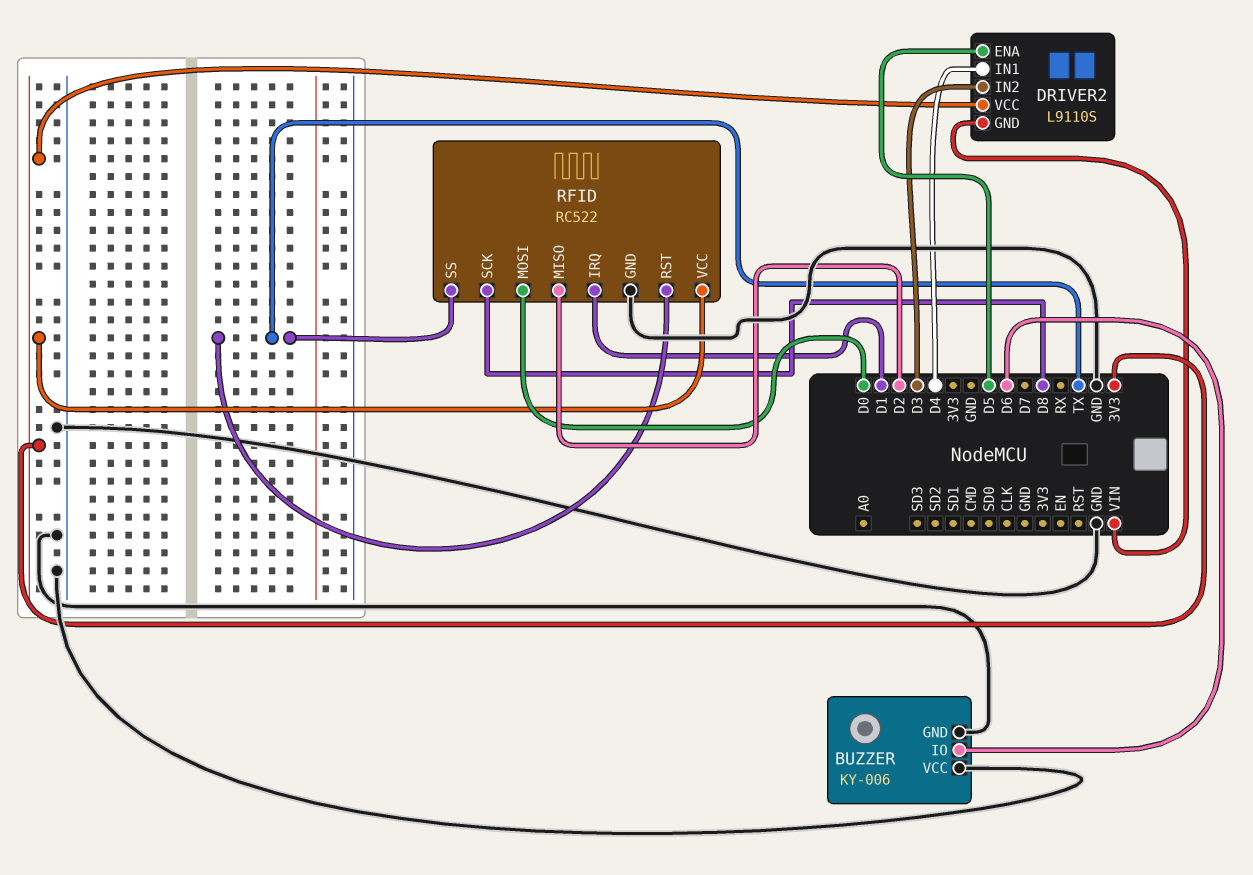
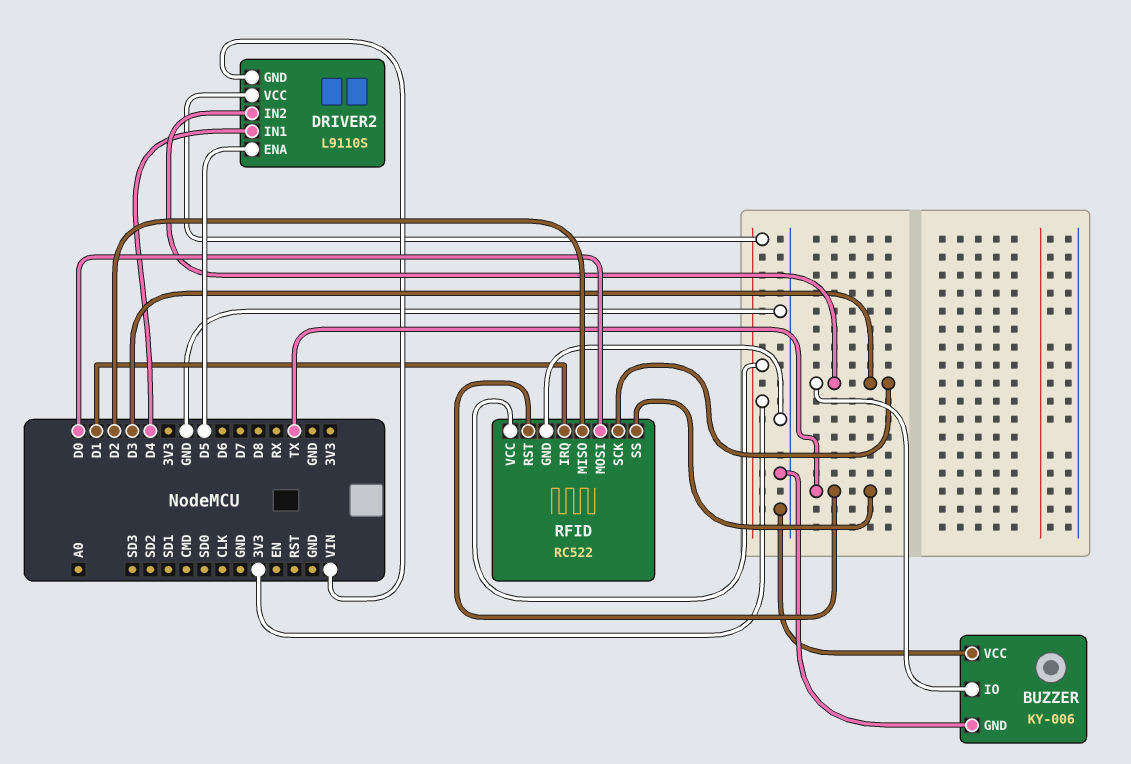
BUZZER pin IO: D6 -> D3
RFID pin SCK: D8 -> D3

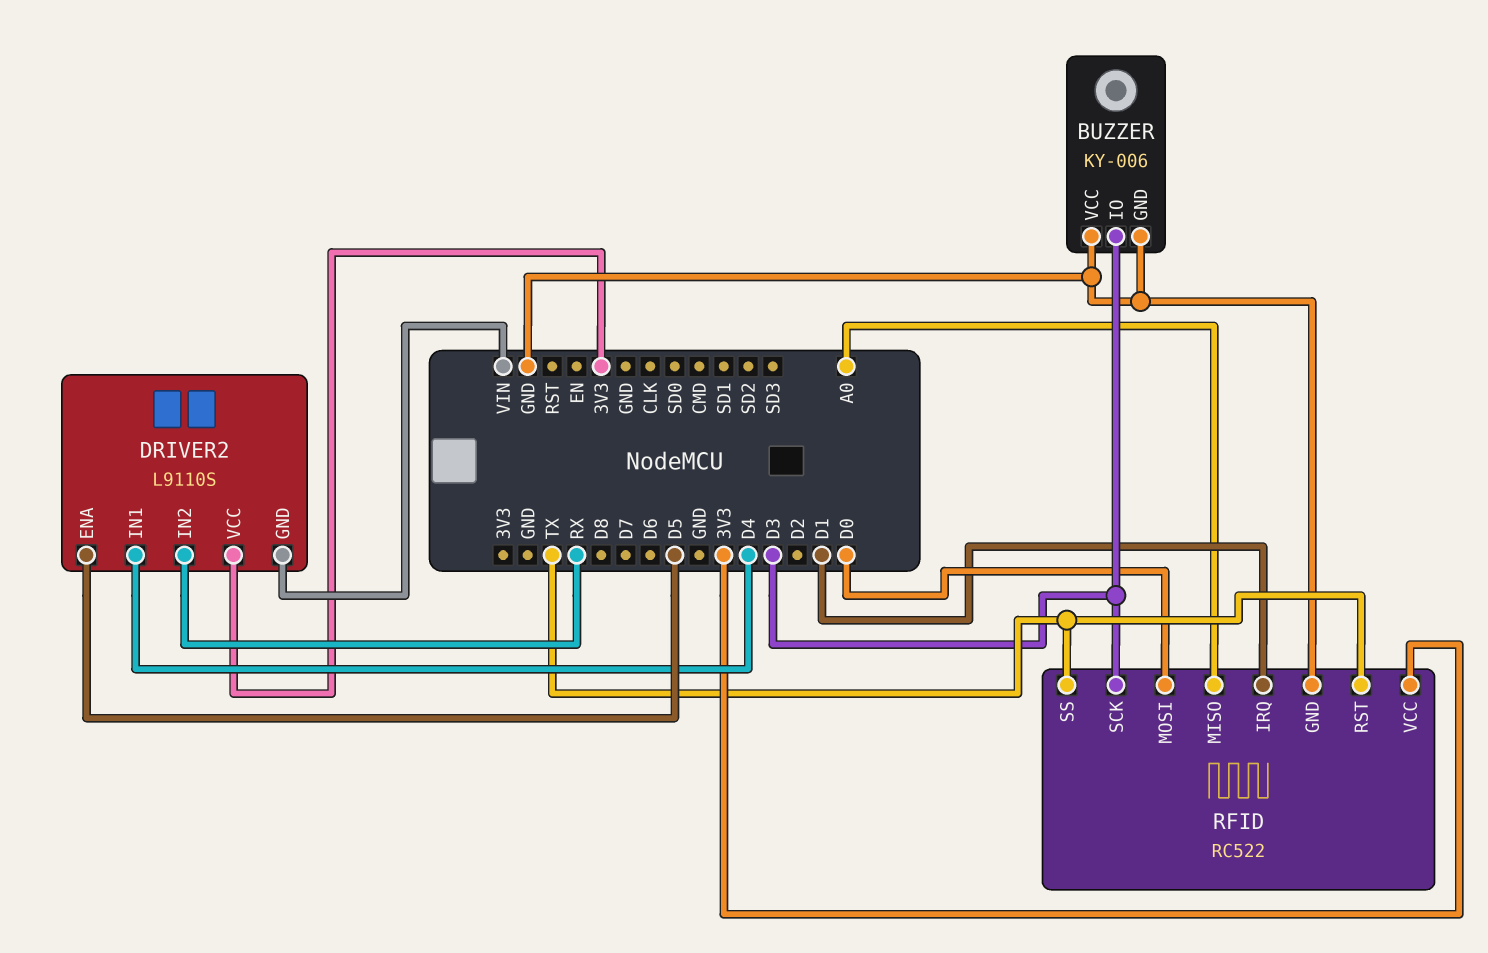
DRIVER2 pin IN2: D3 -> RX
RFID pin MISO: D2 -> A0

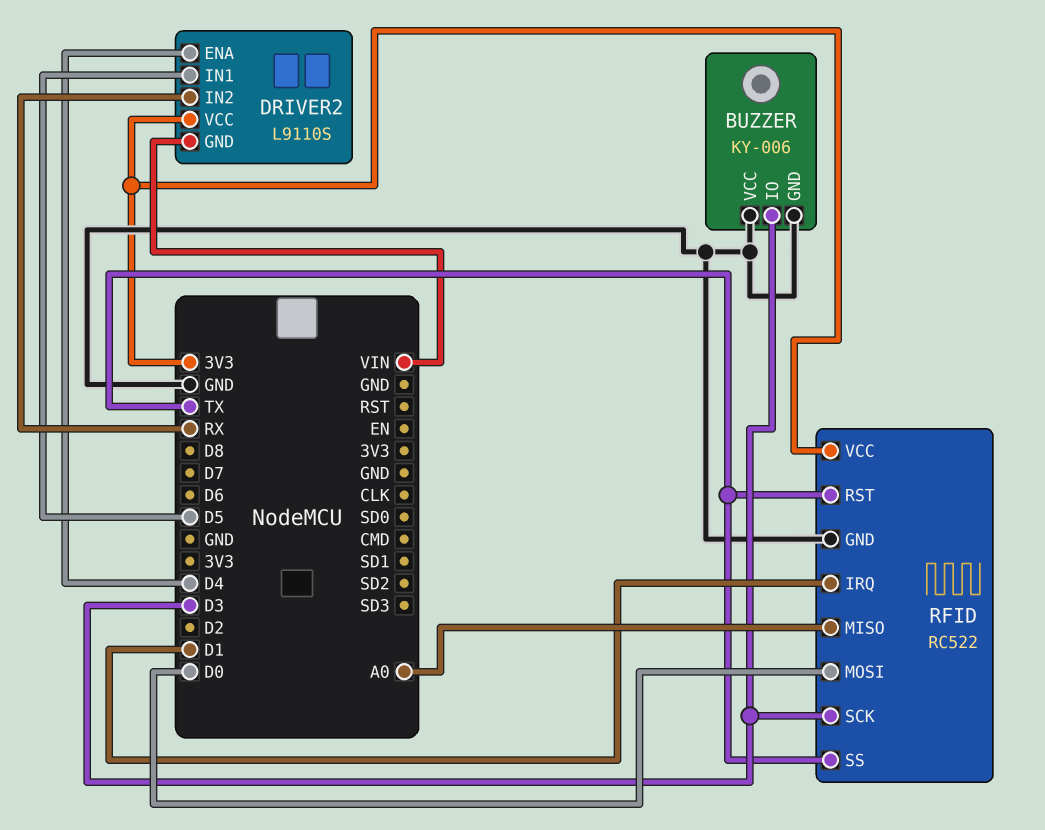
DRIVER2 pin ENA: D5 -> D4
DRIVER2 pin IN1: D4 -> D5

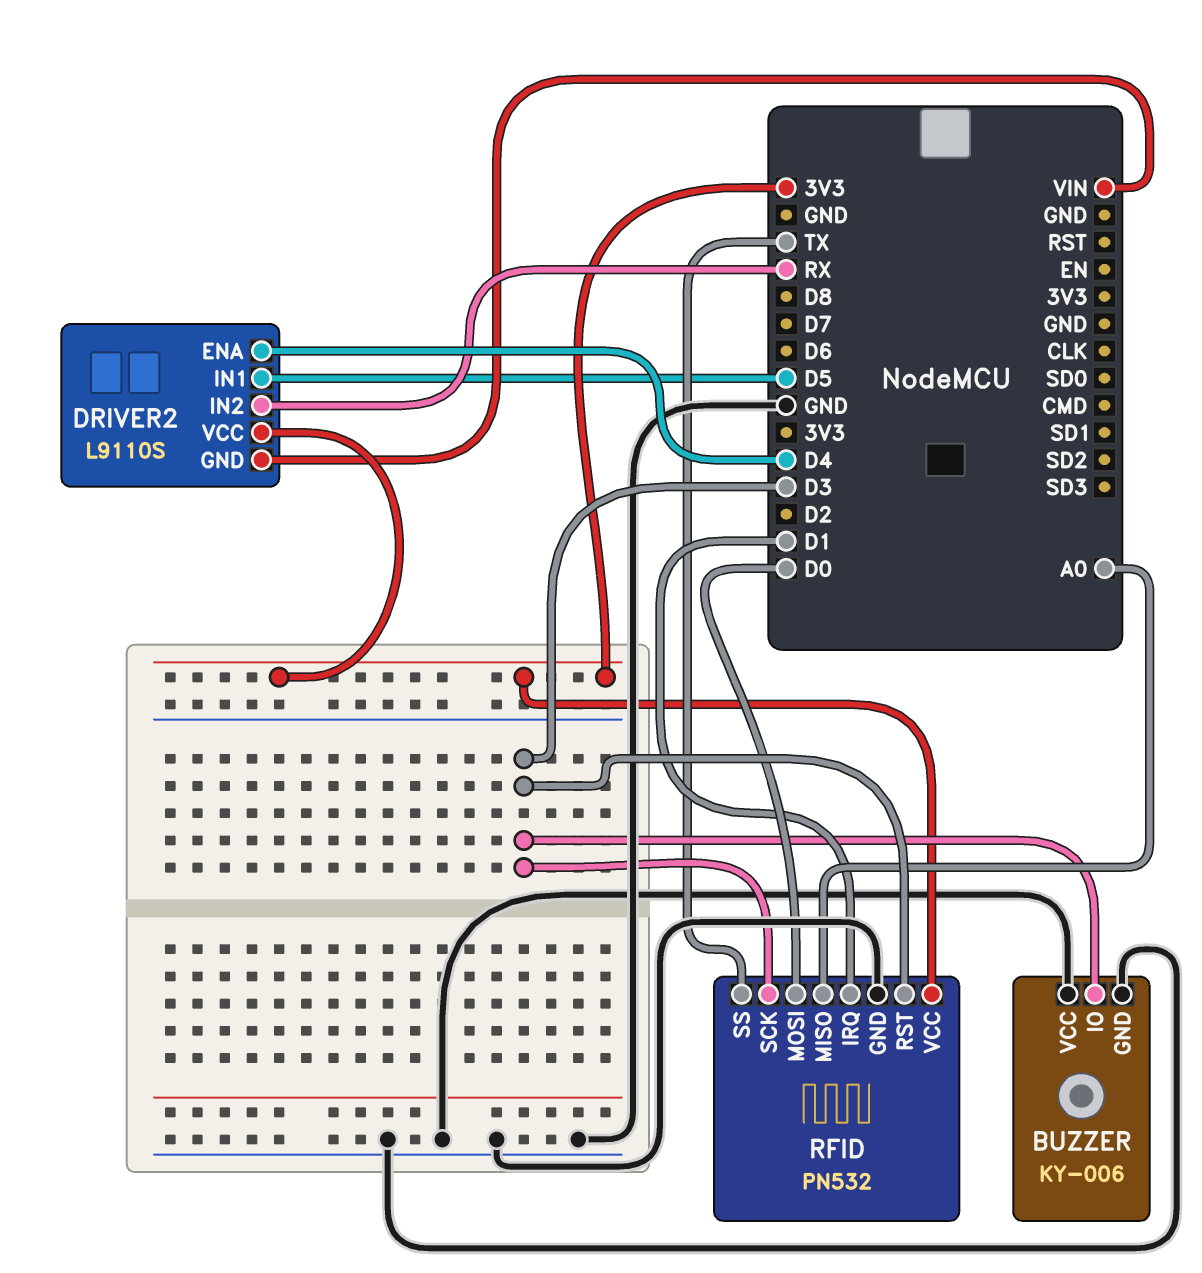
RFID: RC522 -> PN532
RFID pin RST: TX -> D3

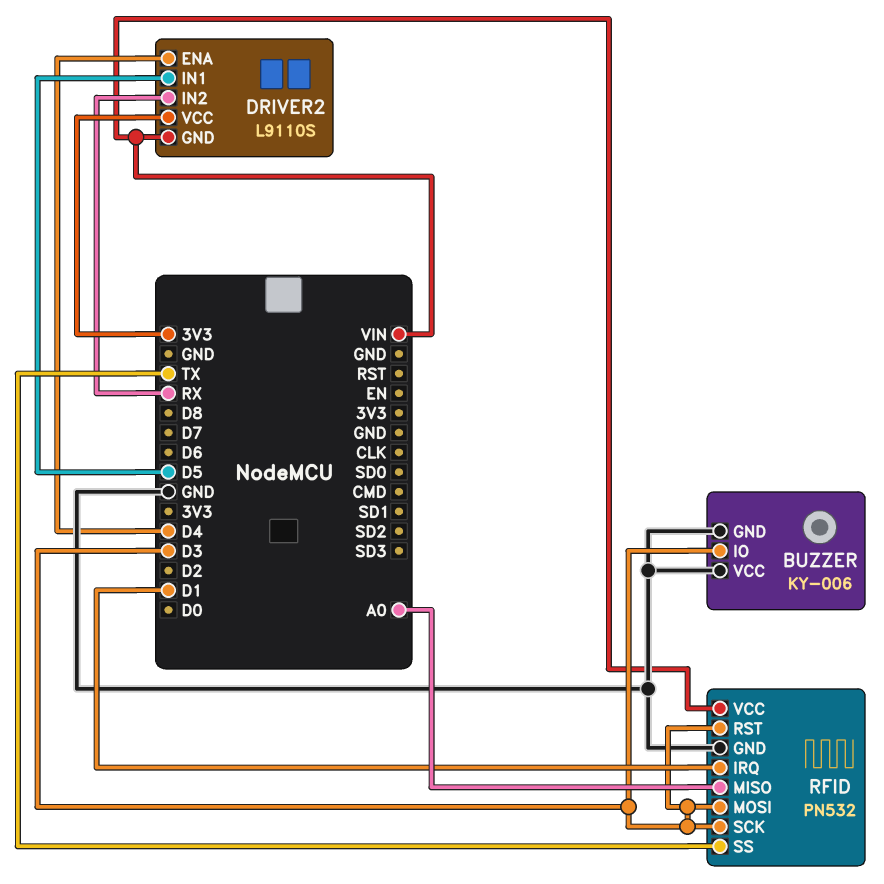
RFID pin MOSI: D0 -> D3
RFID pin VCC: 3V3 -> VIN

